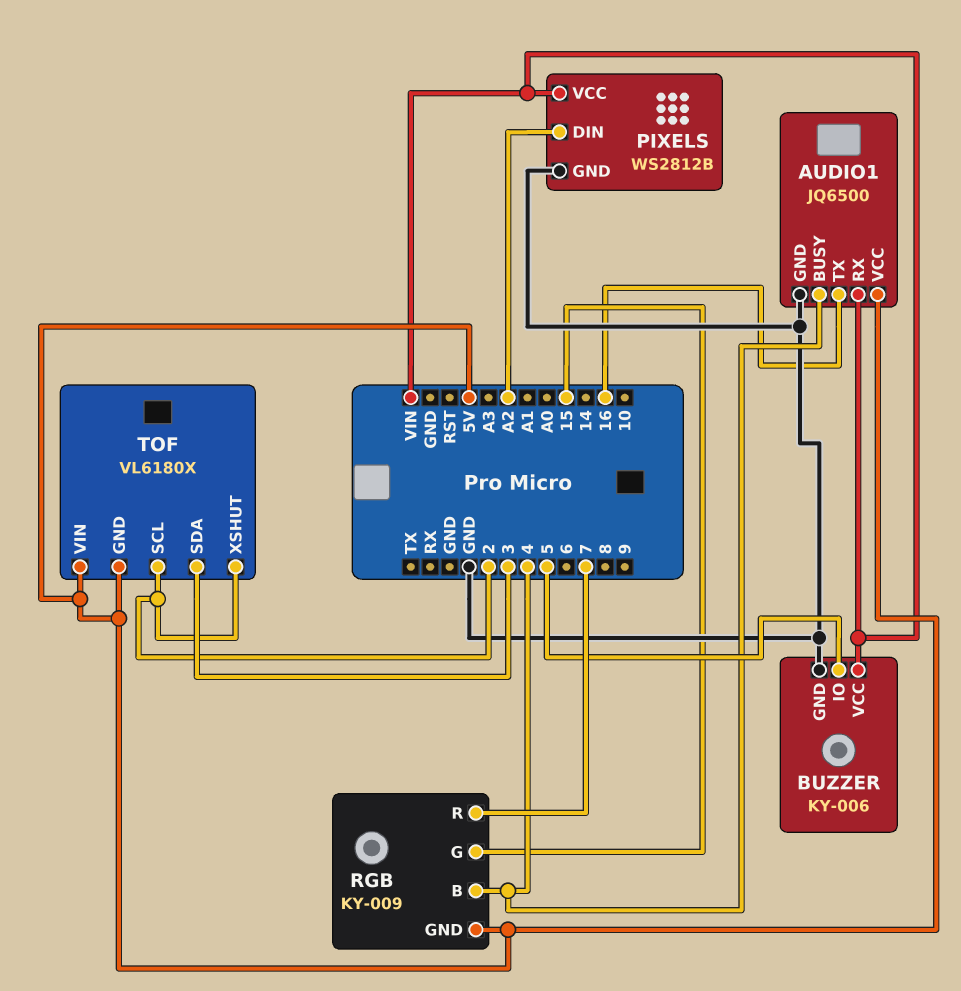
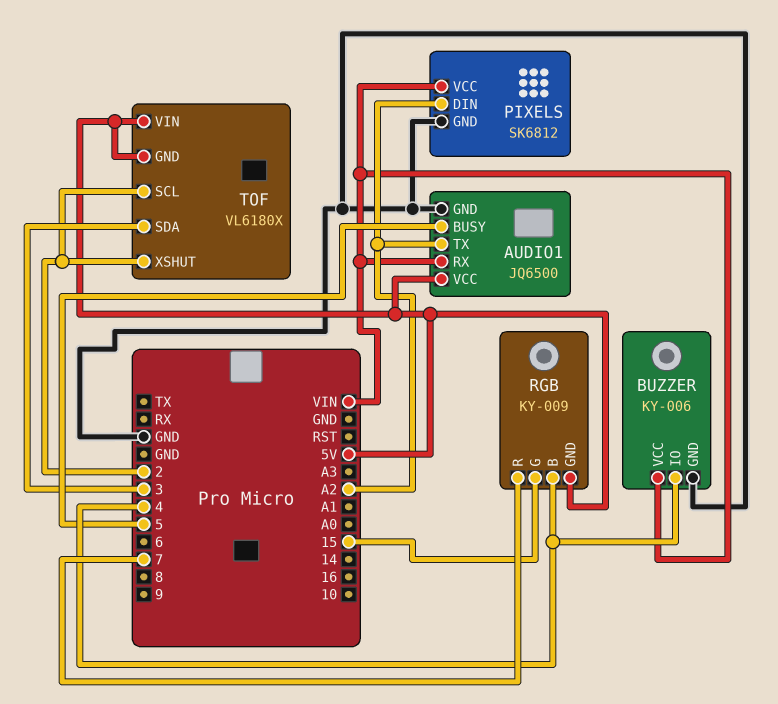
AUDIO1 pin BUSY: 4 -> 5
AUDIO1 pin TX: 16 -> A2
BUZZER pin IO: 5 -> 4
PIXELS: WS2812B -> SK6812

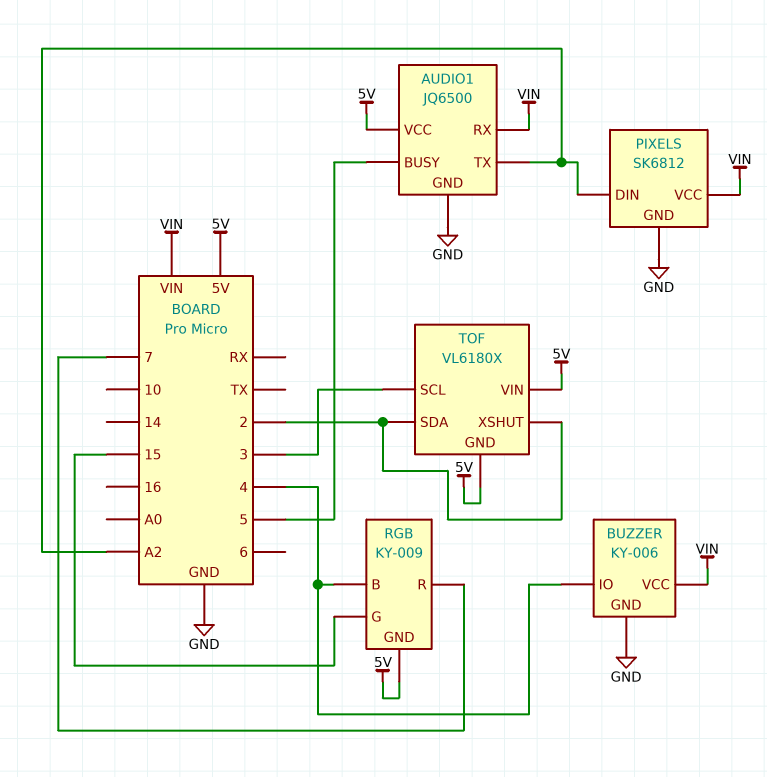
TOF pin SCL: 2 -> 3
TOF pin SDA: 3 -> 2

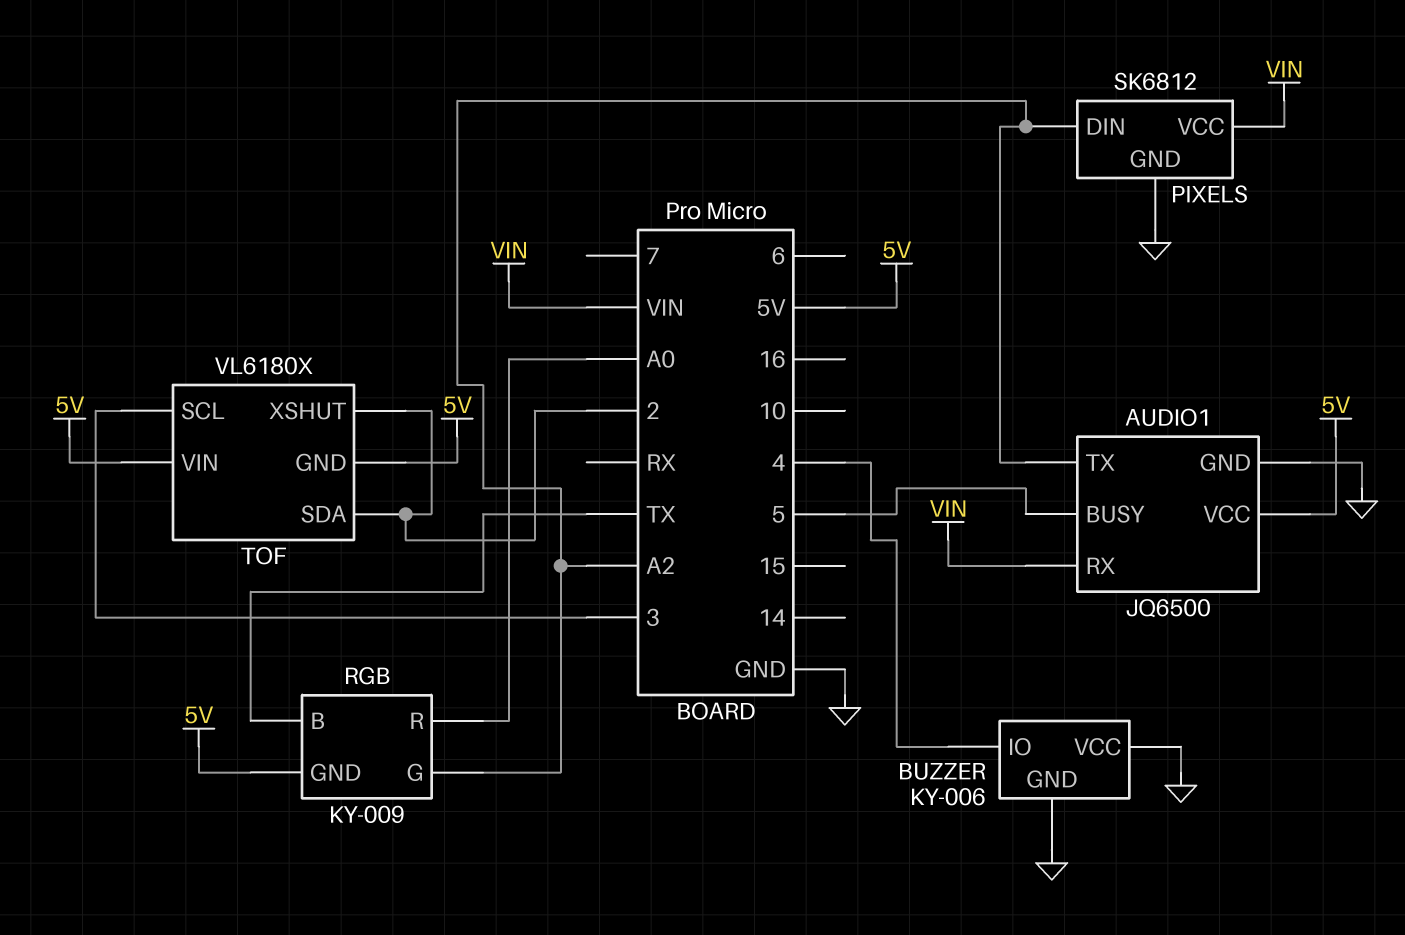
BUZZER pin VCC: VIN -> GND
RGB pin B: 4 -> TX
RGB pin G: 15 -> A2
RGB pin R: 7 -> A0

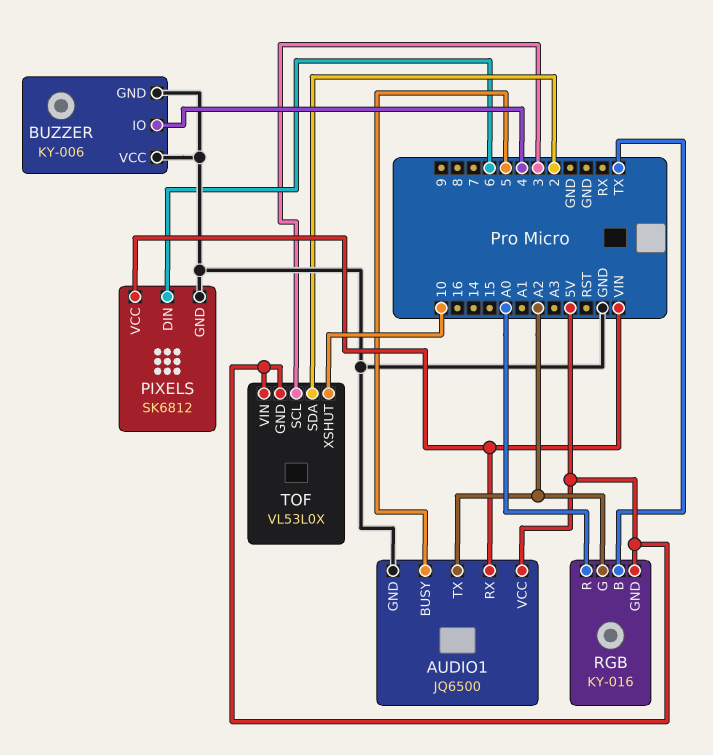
PIXELS pin DIN: A2 -> 6
RGB: KY-009 -> KY-016
TOF: VL6180X -> VL53L0X
TOF pin XSHUT: 2 -> 10

